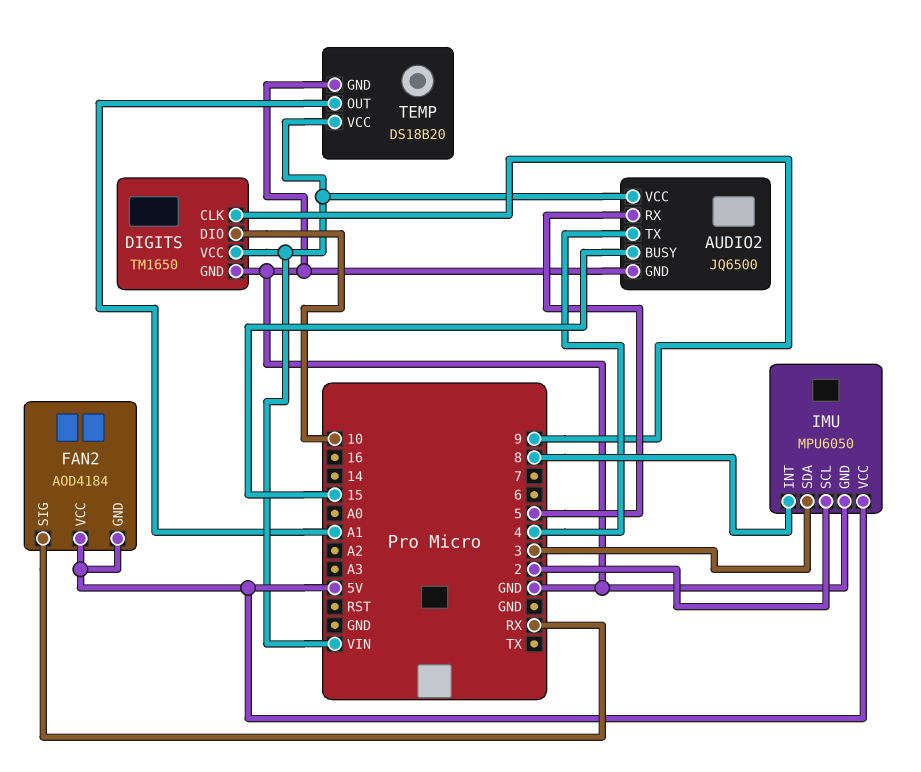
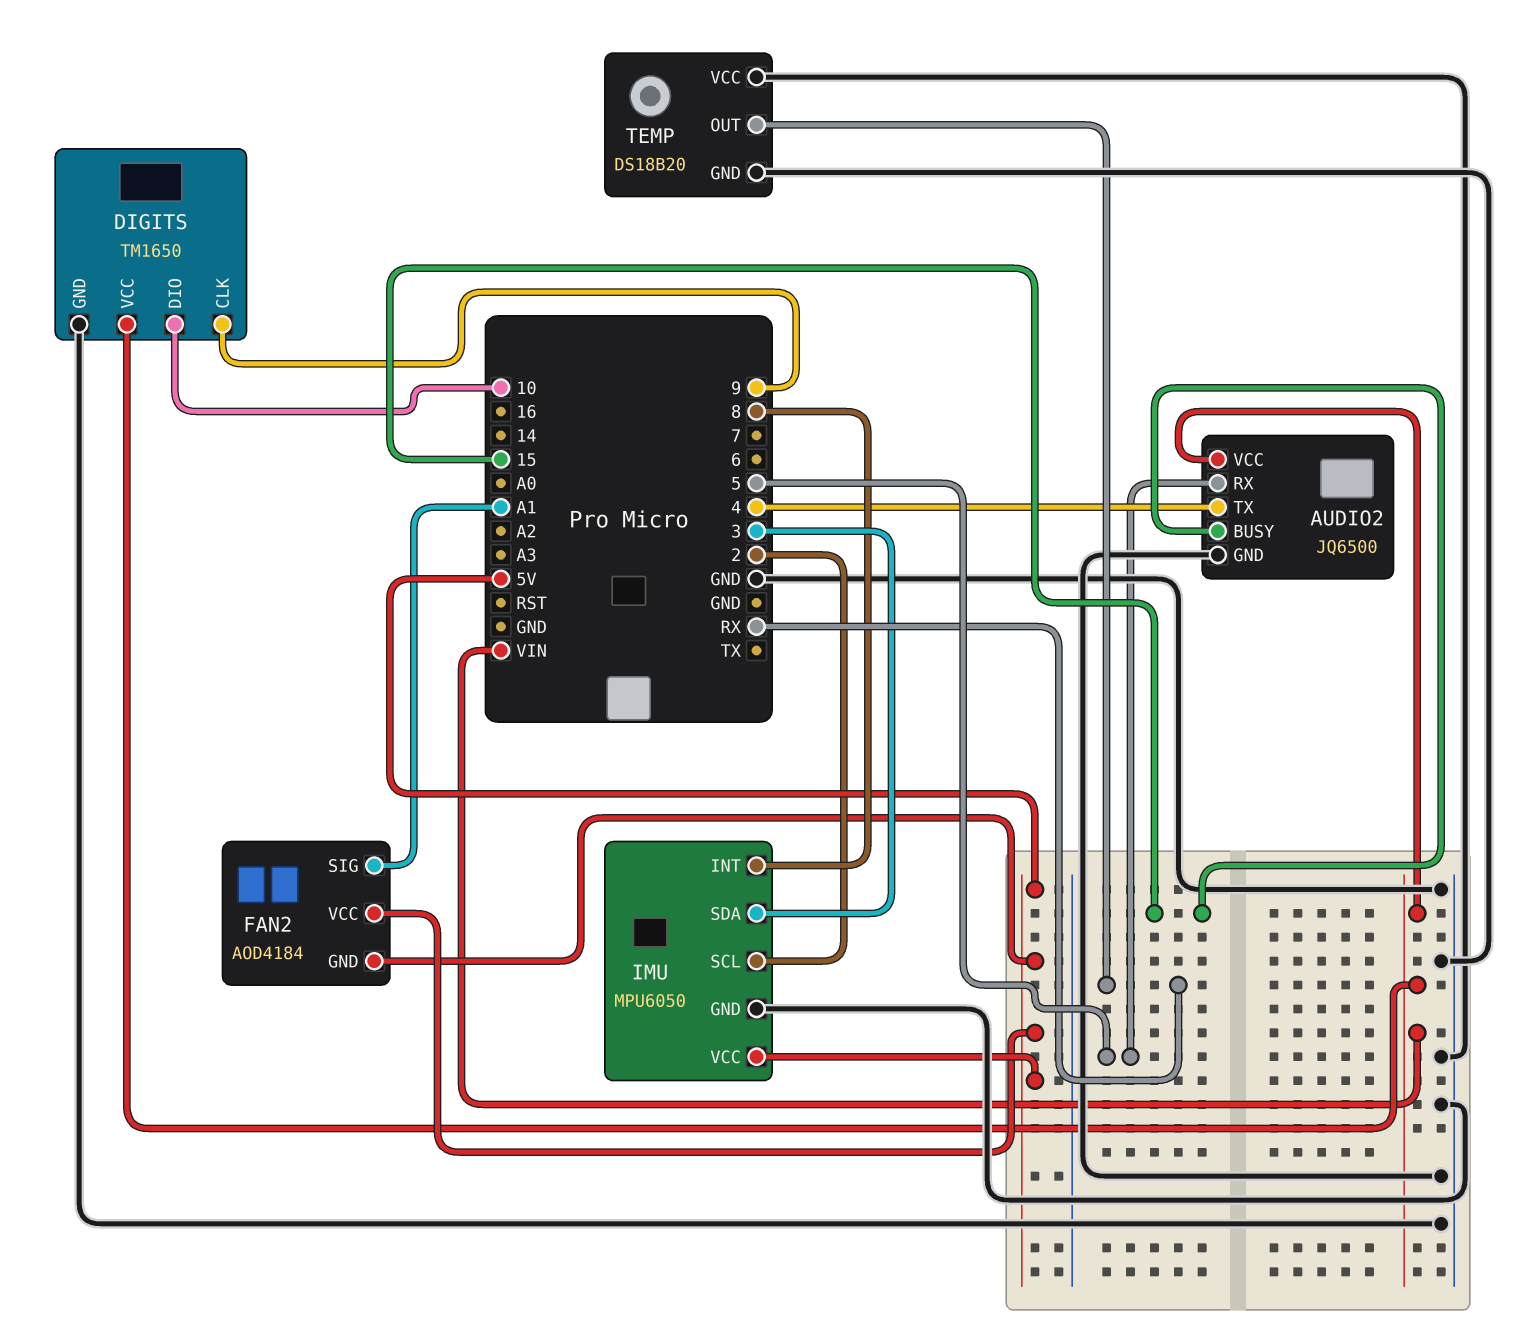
FAN2 pin SIG: RX -> A1
TEMP pin OUT: A1 -> RX
TEMP pin VCC: VIN -> GND

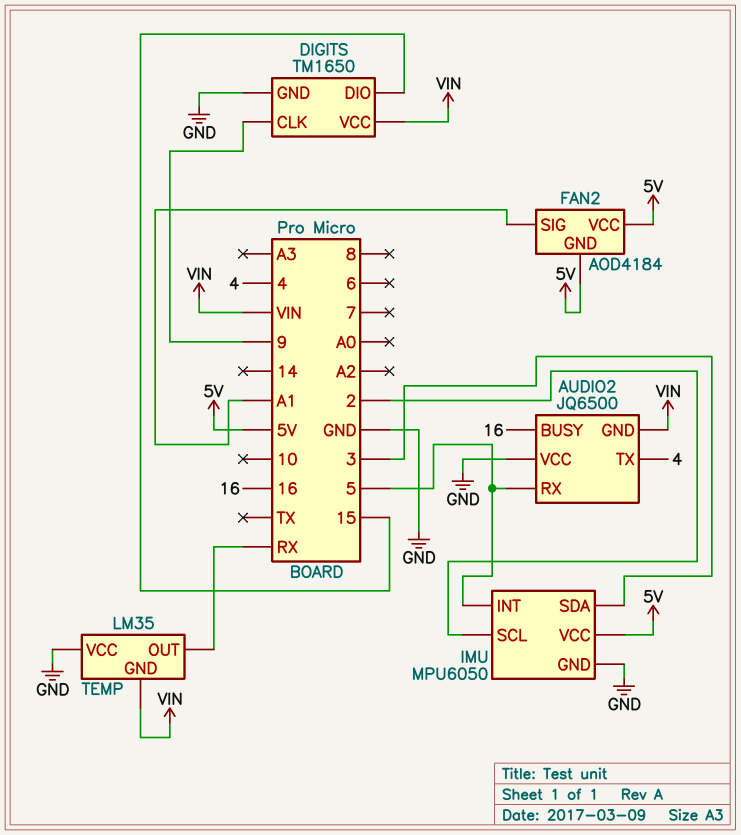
AUDIO2 pin BUSY: 15 -> 16
AUDIO2 pin GND: GND -> VIN
AUDIO2 pin VCC: VIN -> GND
DIGITS pin DIO: 10 -> 15
IMU pin INT: 8 -> 5
TEMP: DS18B20 -> LM35
TEMP pin GND: GND -> VIN

